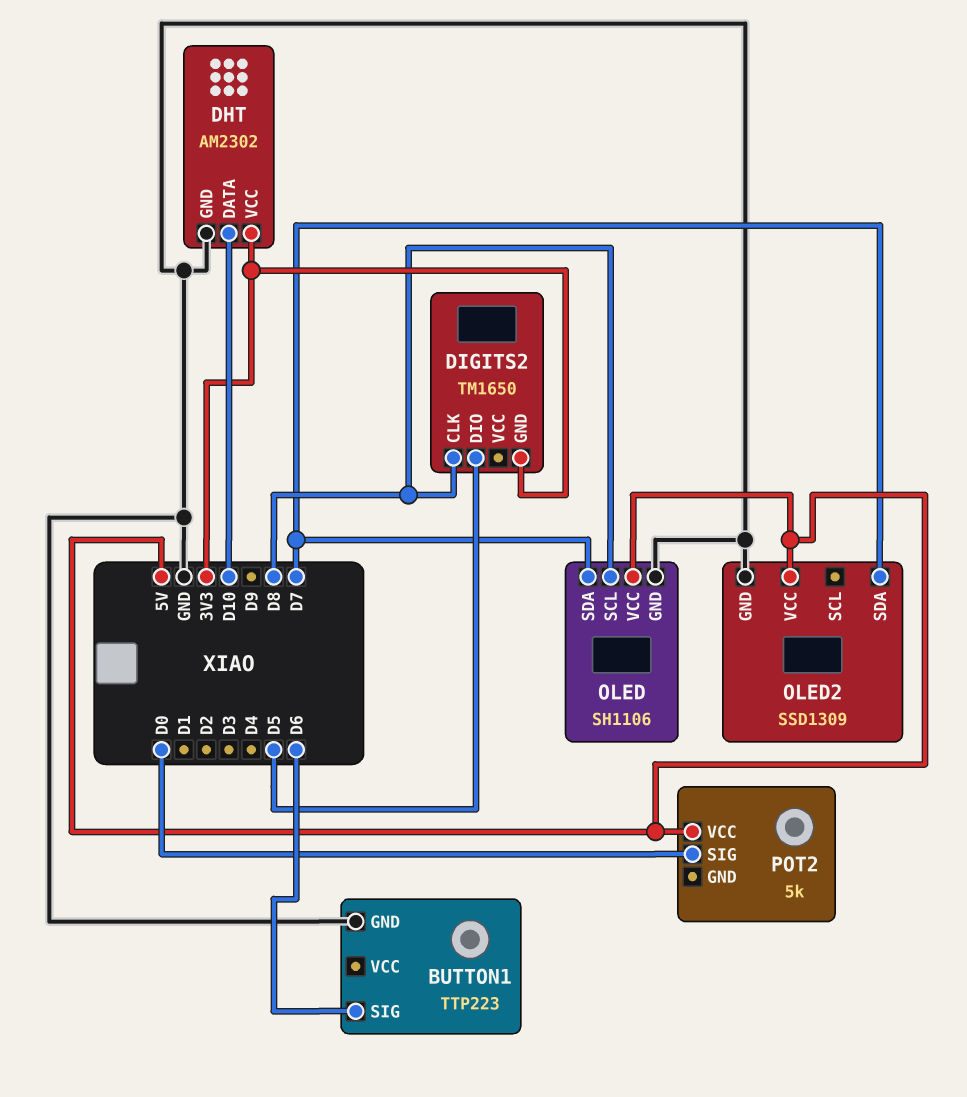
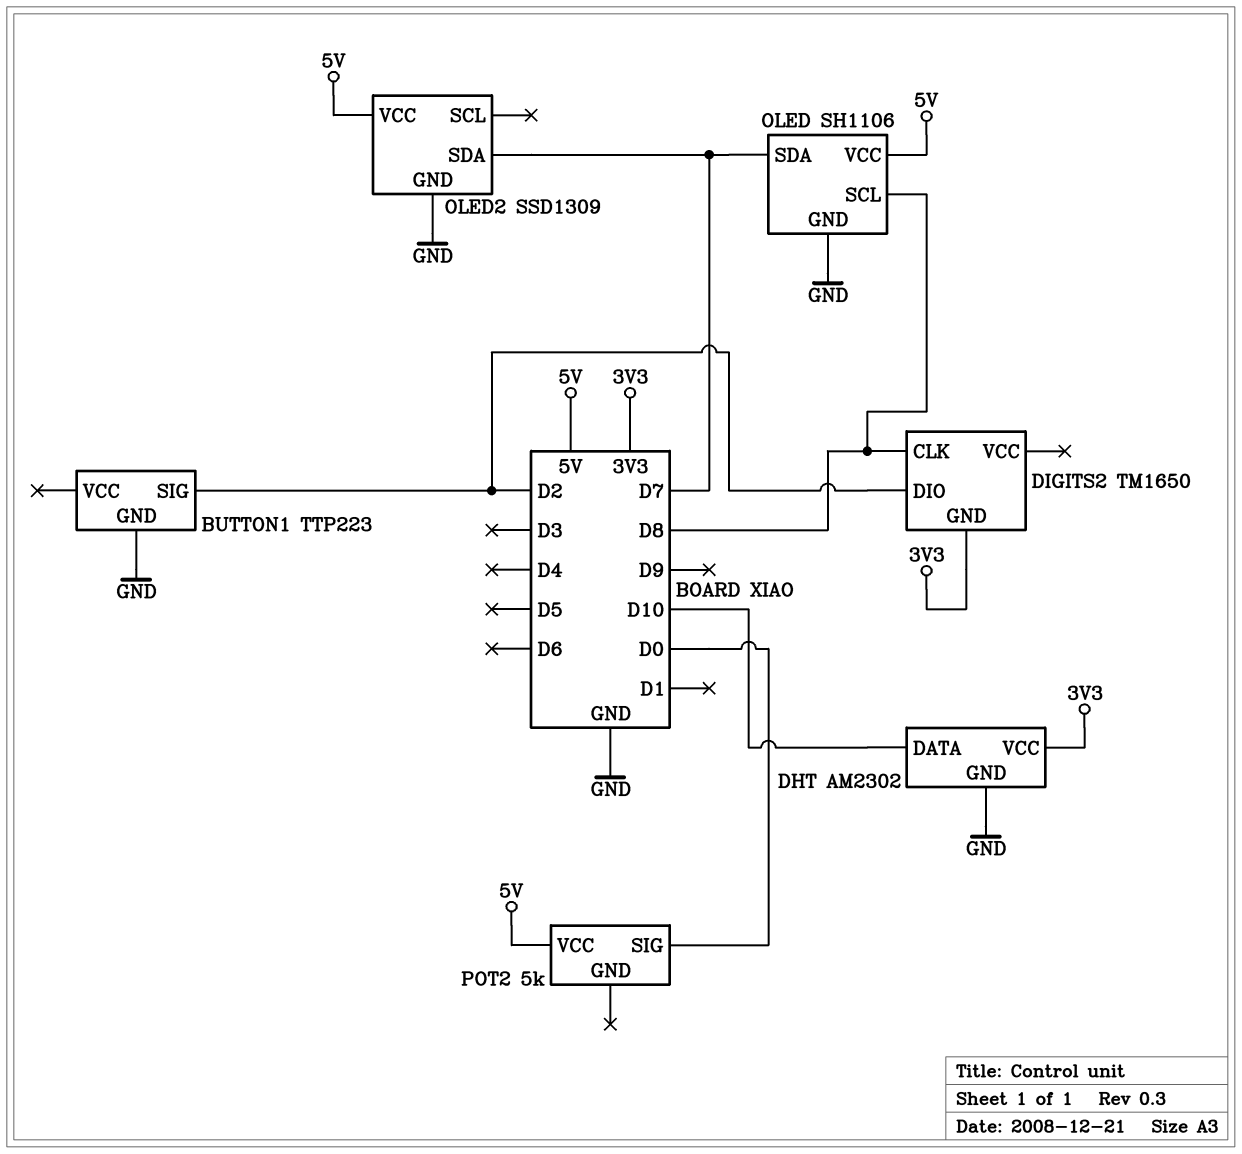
BUTTON1 pin SIG: D6 -> D2
DIGITS2 pin DIO: D5 -> D2

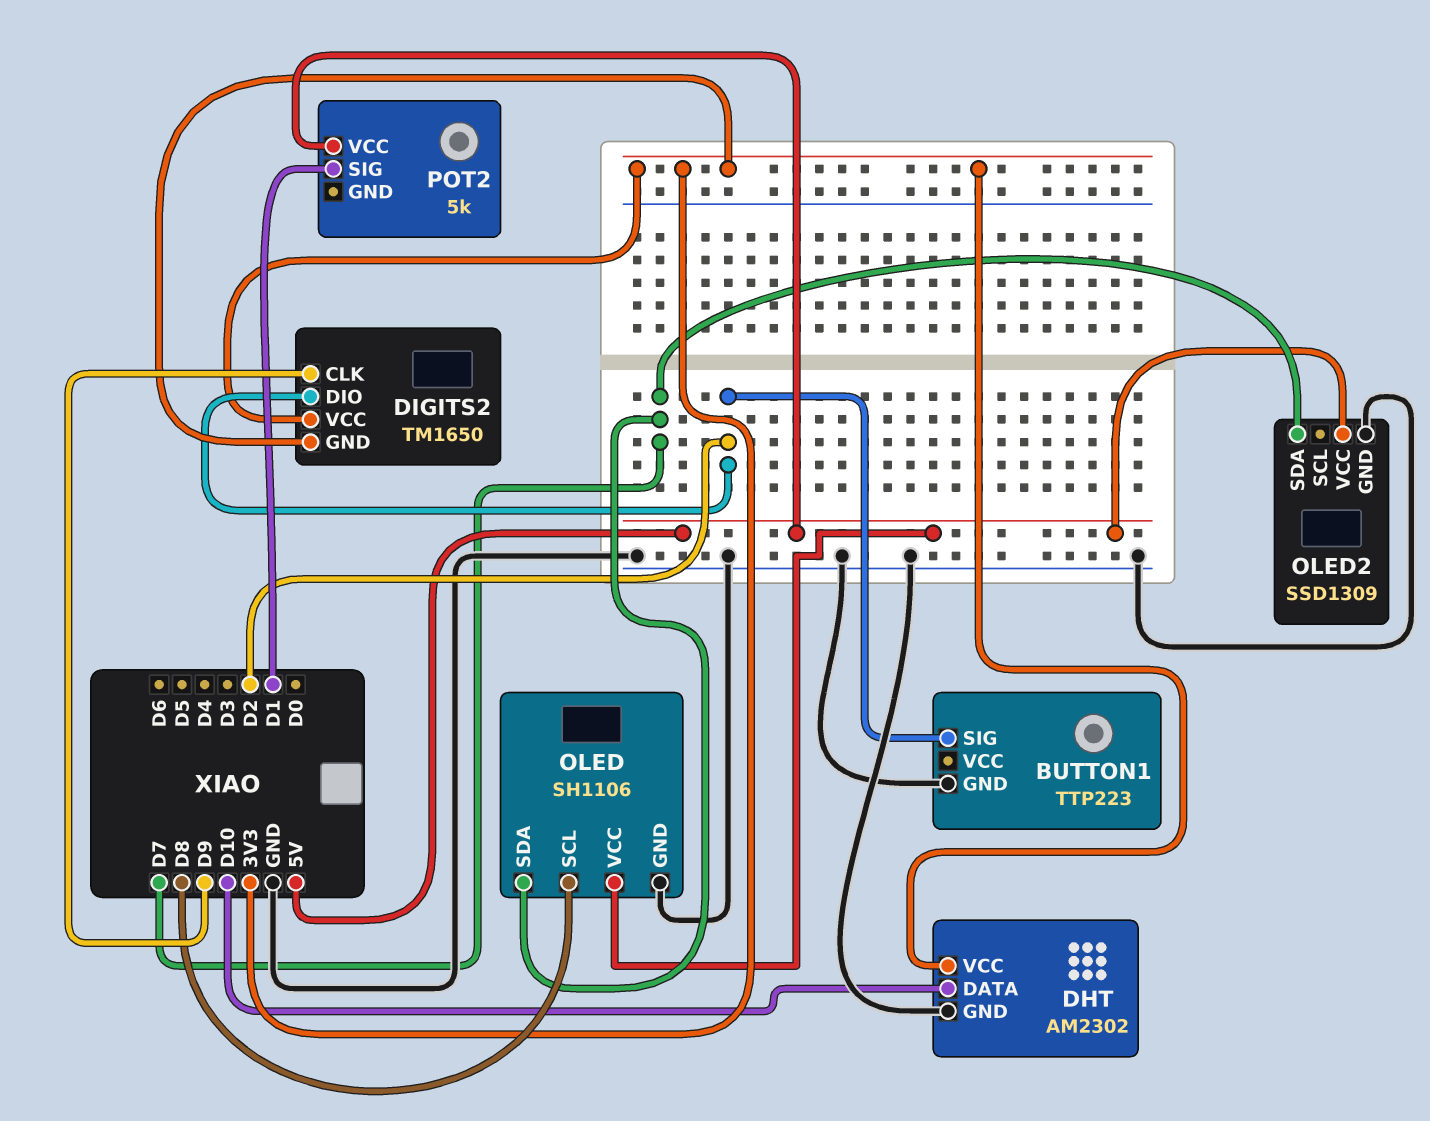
DIGITS2 pin CLK: D8 -> D9
DIGITS2 pin VCC: none -> 3V3
POT2 pin SIG: D0 -> D1

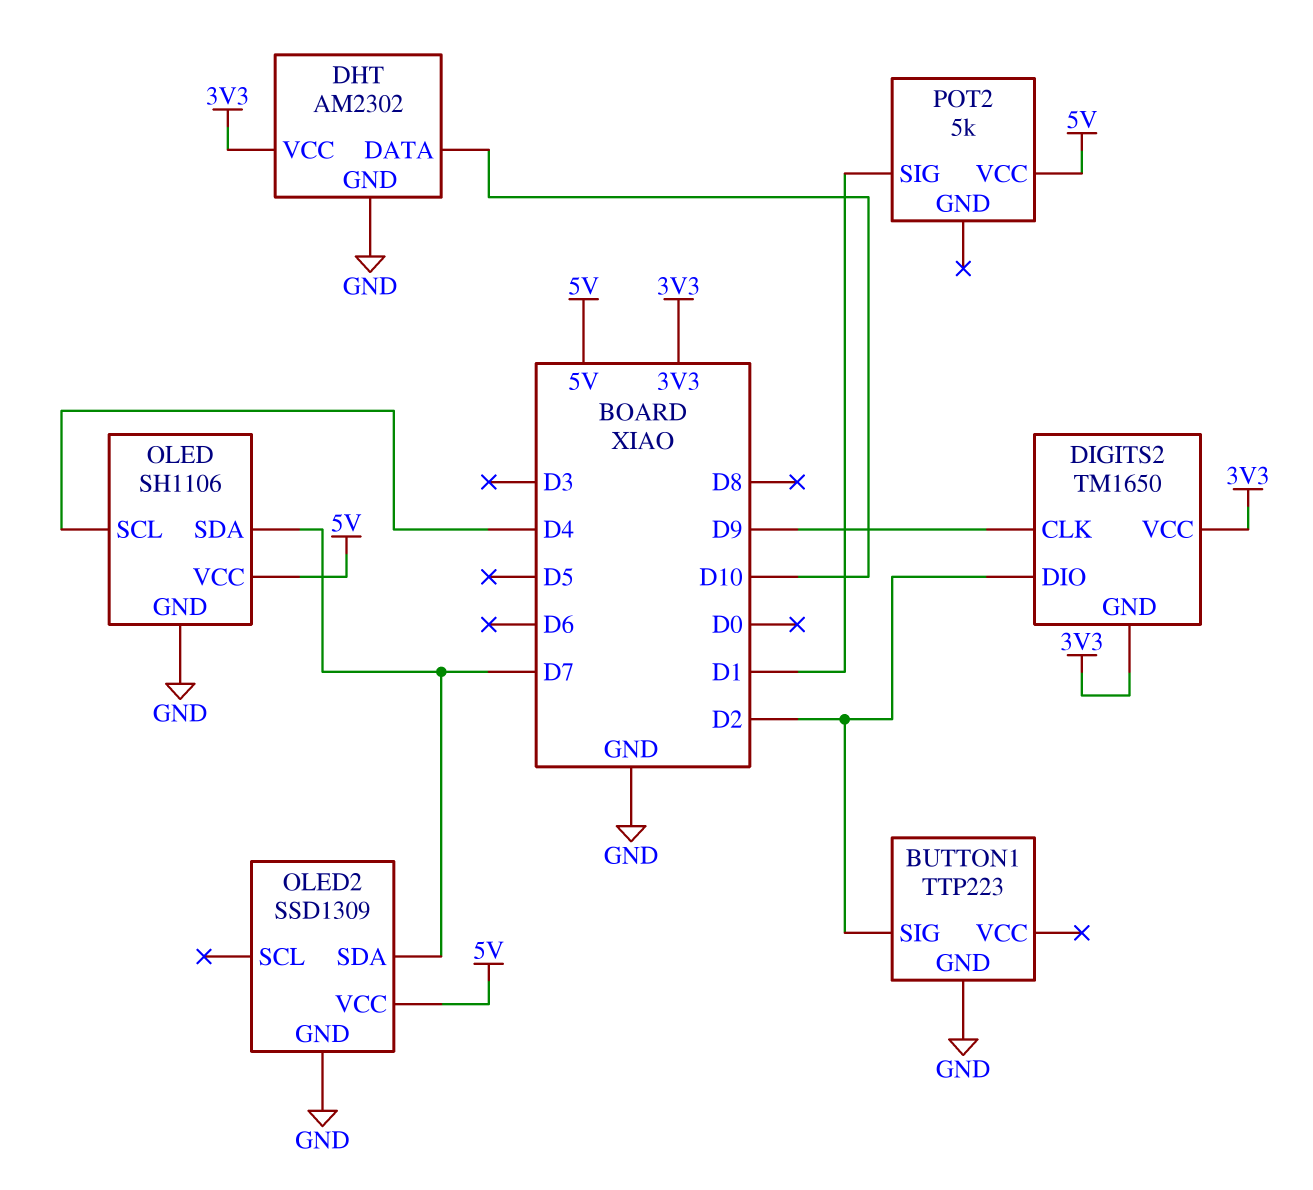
OLED pin SCL: D8 -> D4

